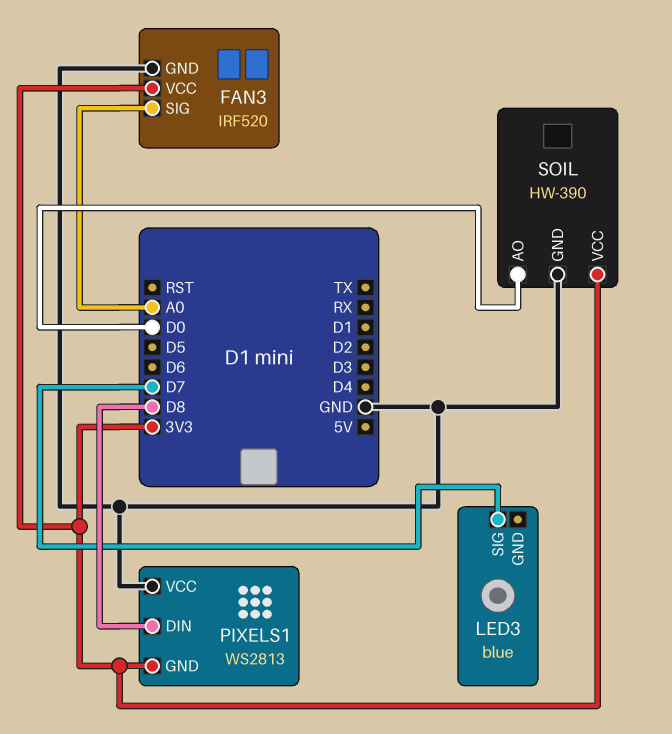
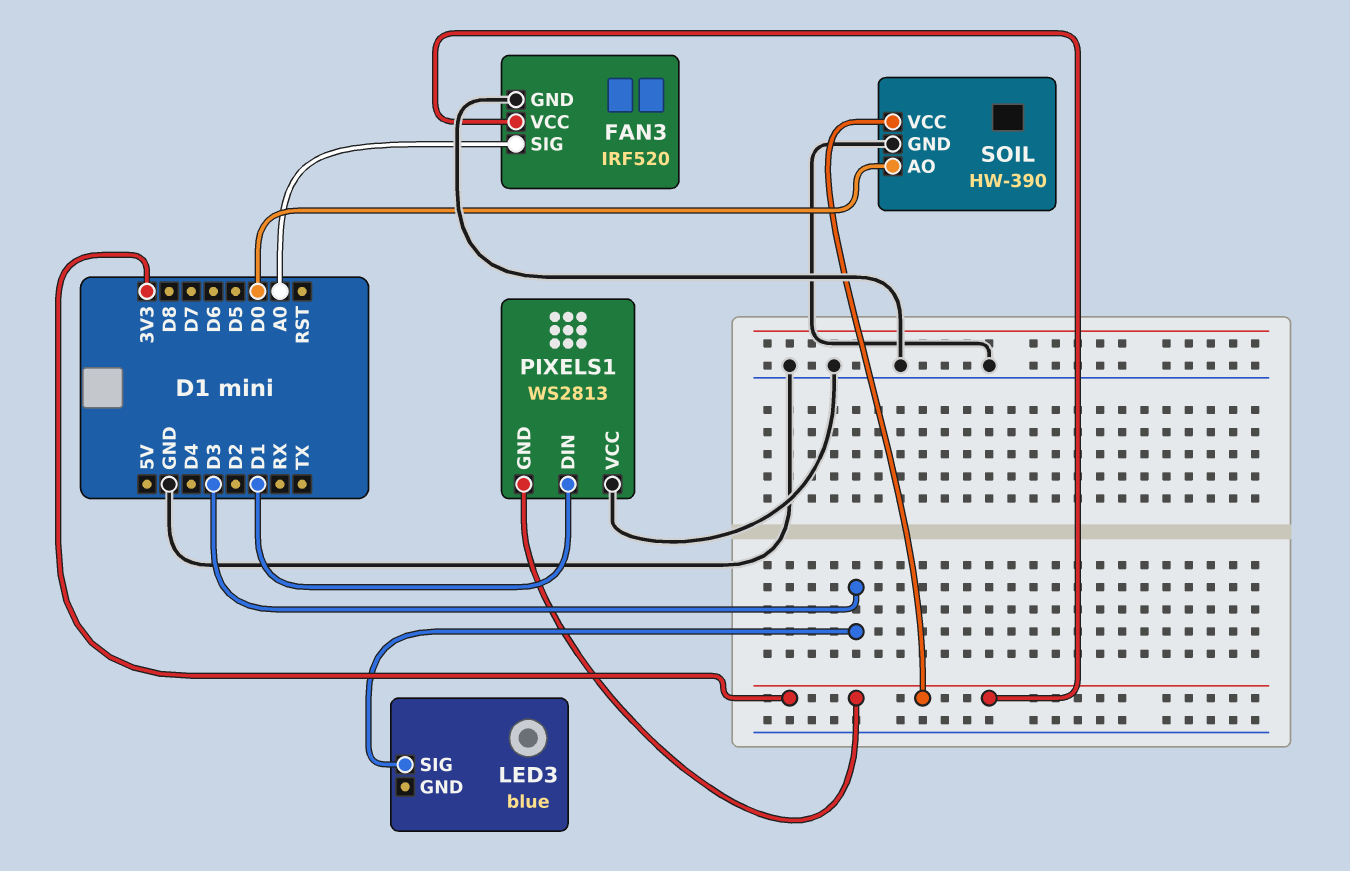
LED3 pin SIG: D7 -> D3
PIXELS1 pin DIN: D8 -> D1

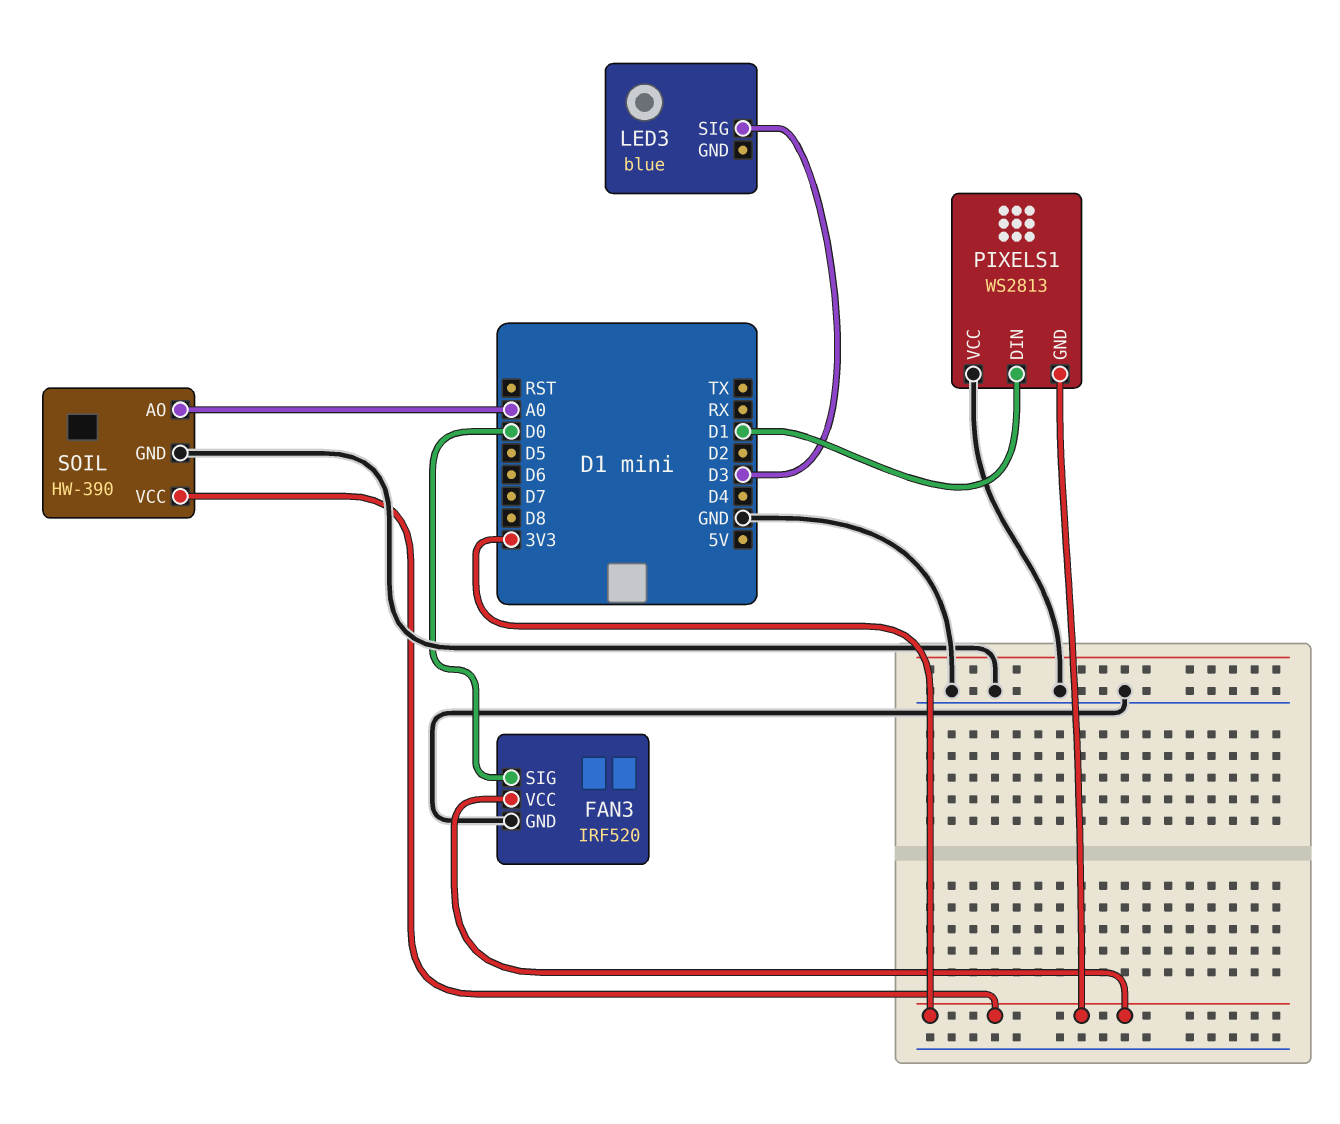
FAN3 pin SIG: A0 -> D0
SOIL pin AO: D0 -> A0

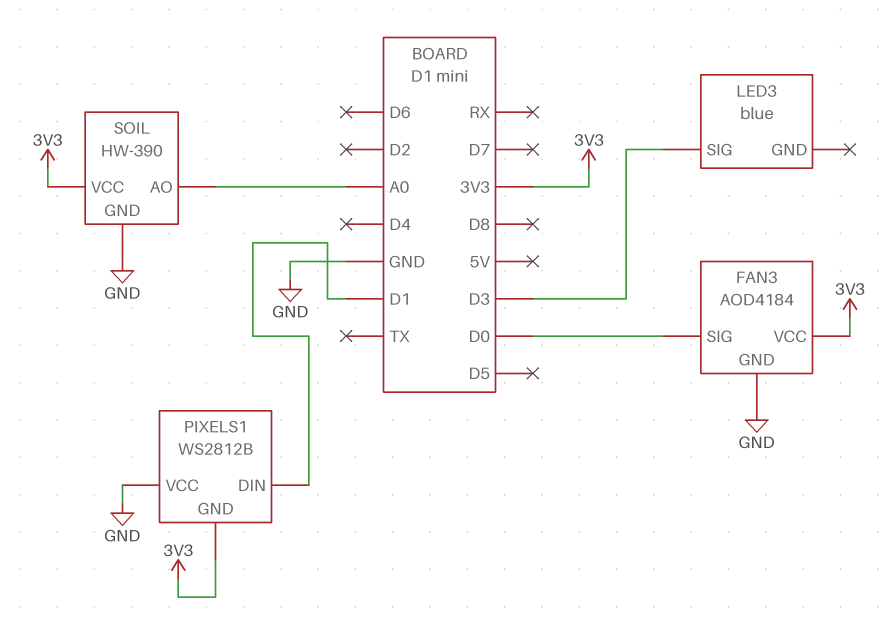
FAN3: IRF520 -> AOD4184
PIXELS1: WS2813 -> WS2812B

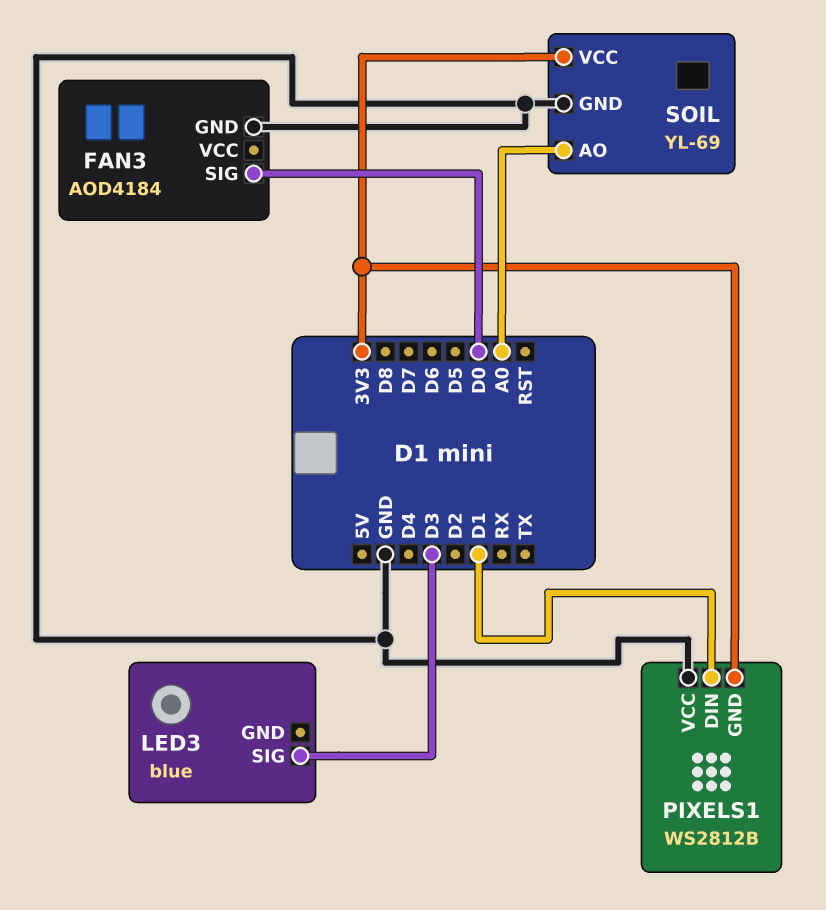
FAN3 pin VCC: 3V3 -> none
SOIL: HW-390 -> YL-69

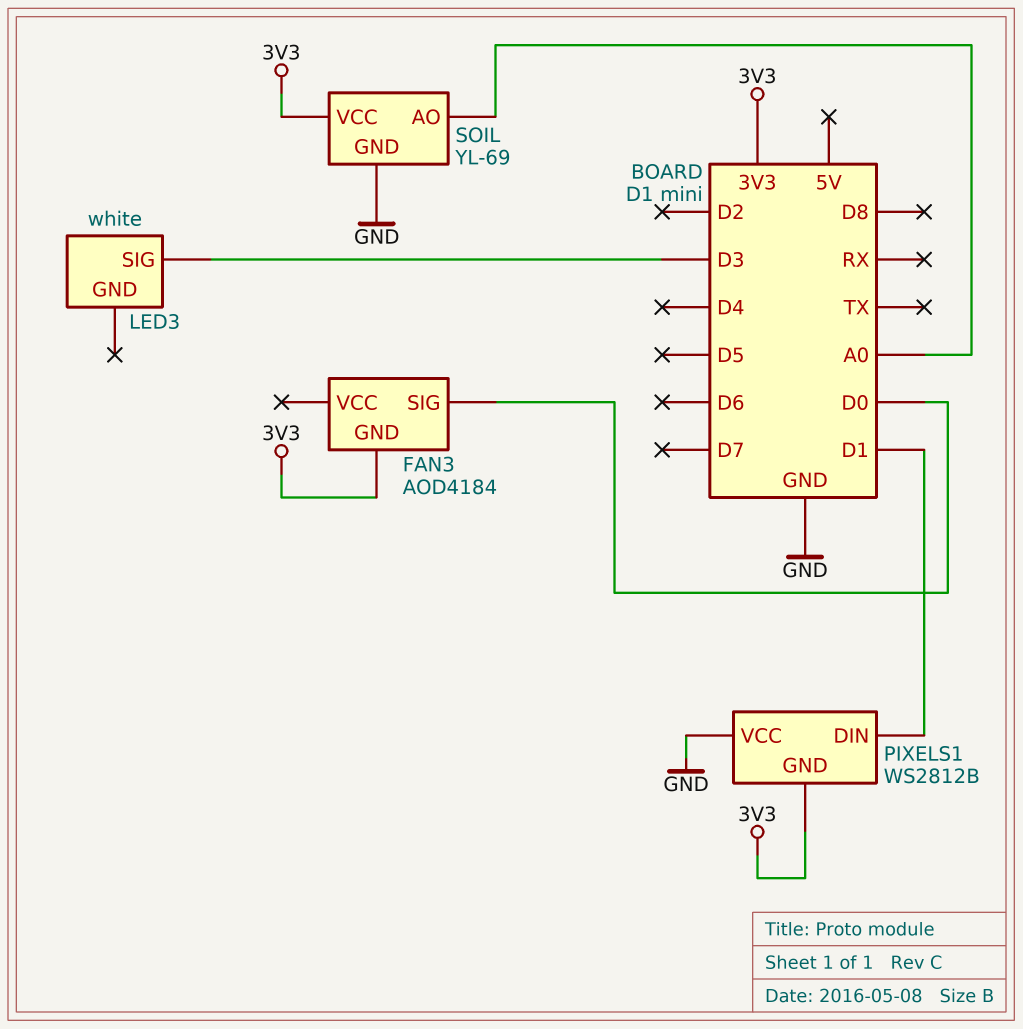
FAN3 pin GND: GND -> 3V3
LED3: blue -> white

